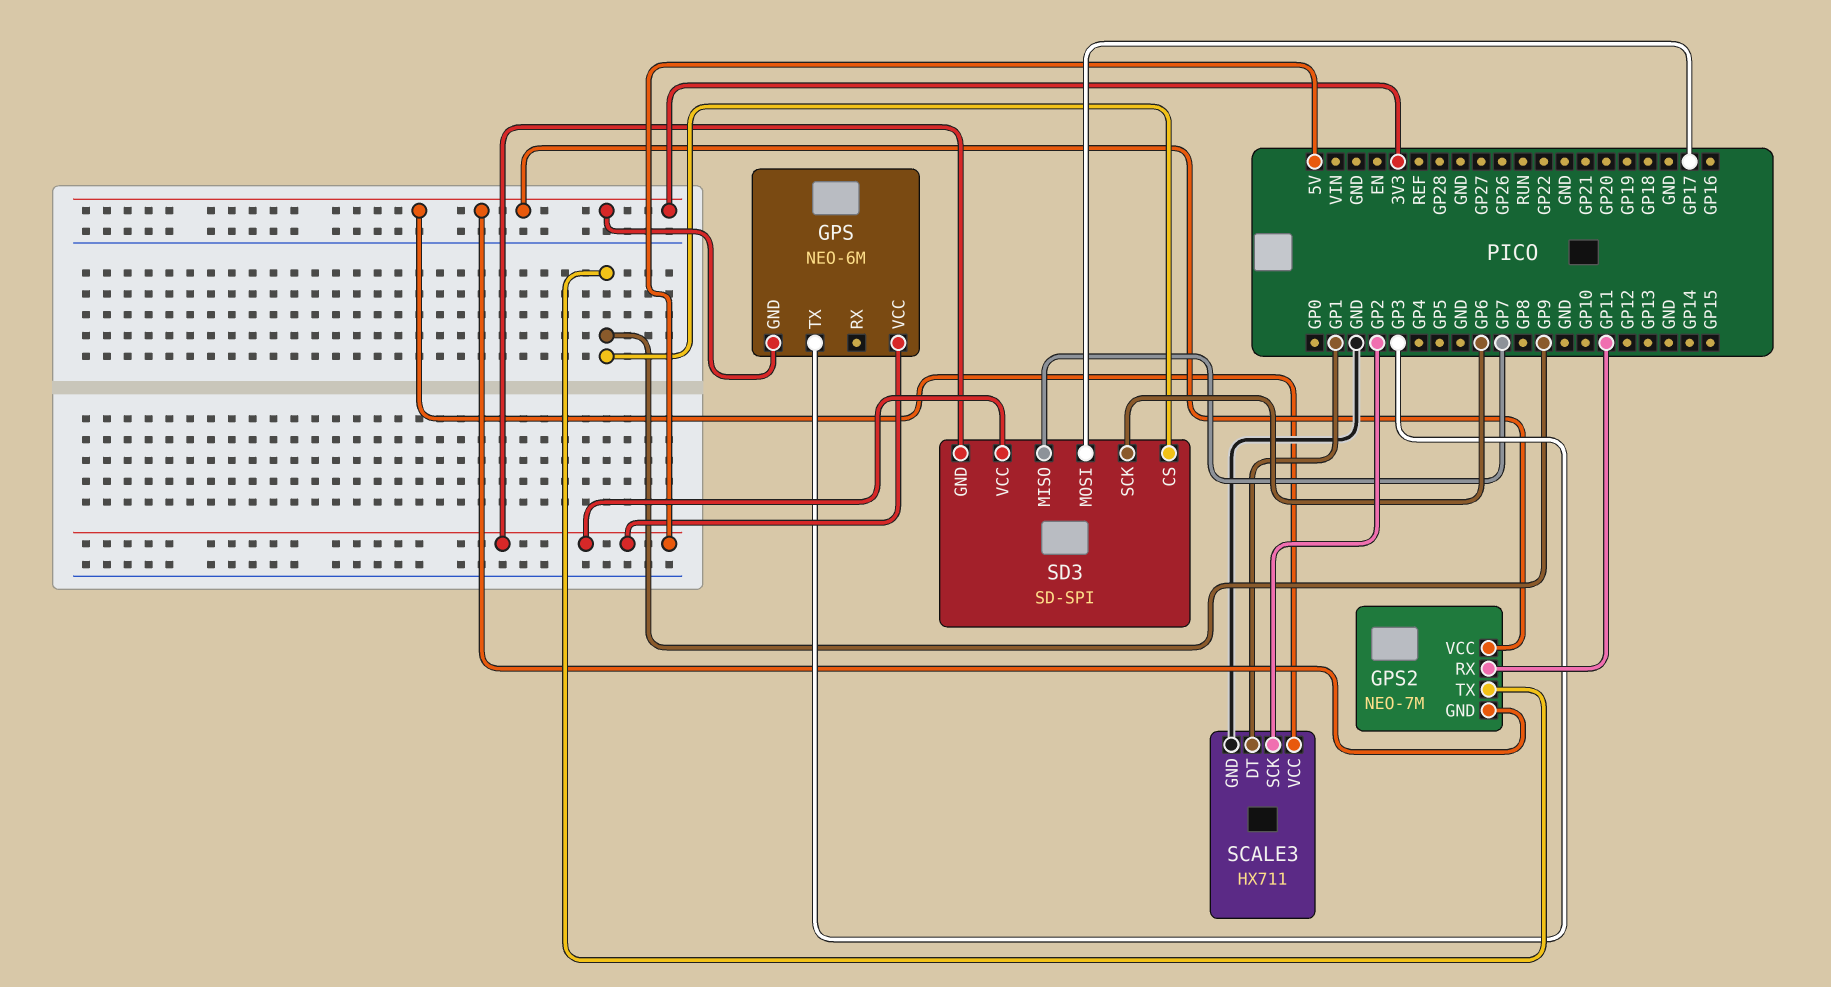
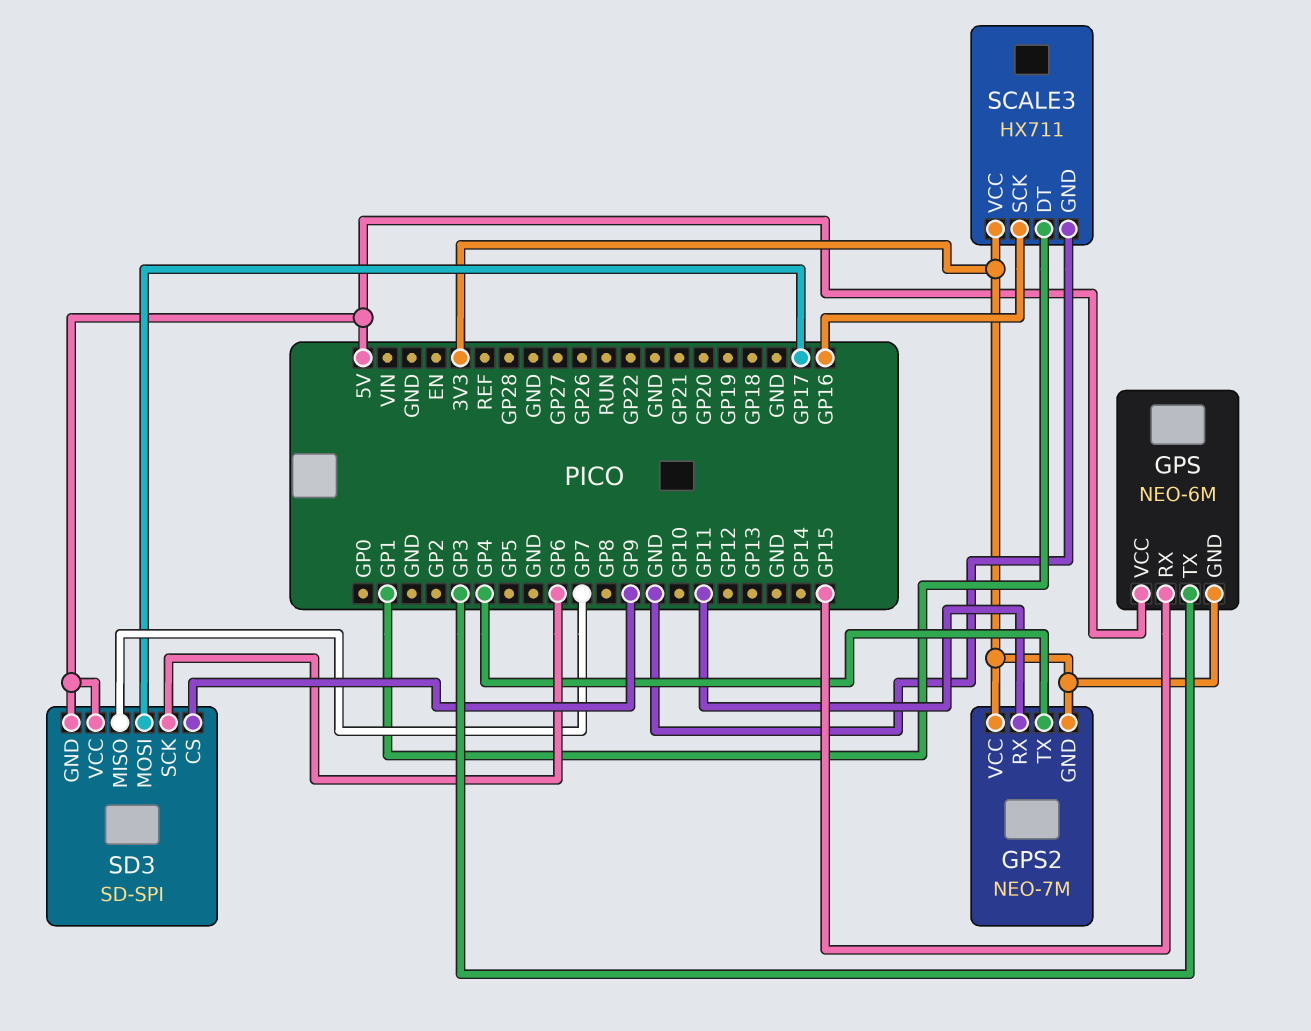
GPS pin RX: none -> GP15
GPS2 pin TX: GP9 -> GP4
SCALE3 pin SCK: GP2 -> GP16

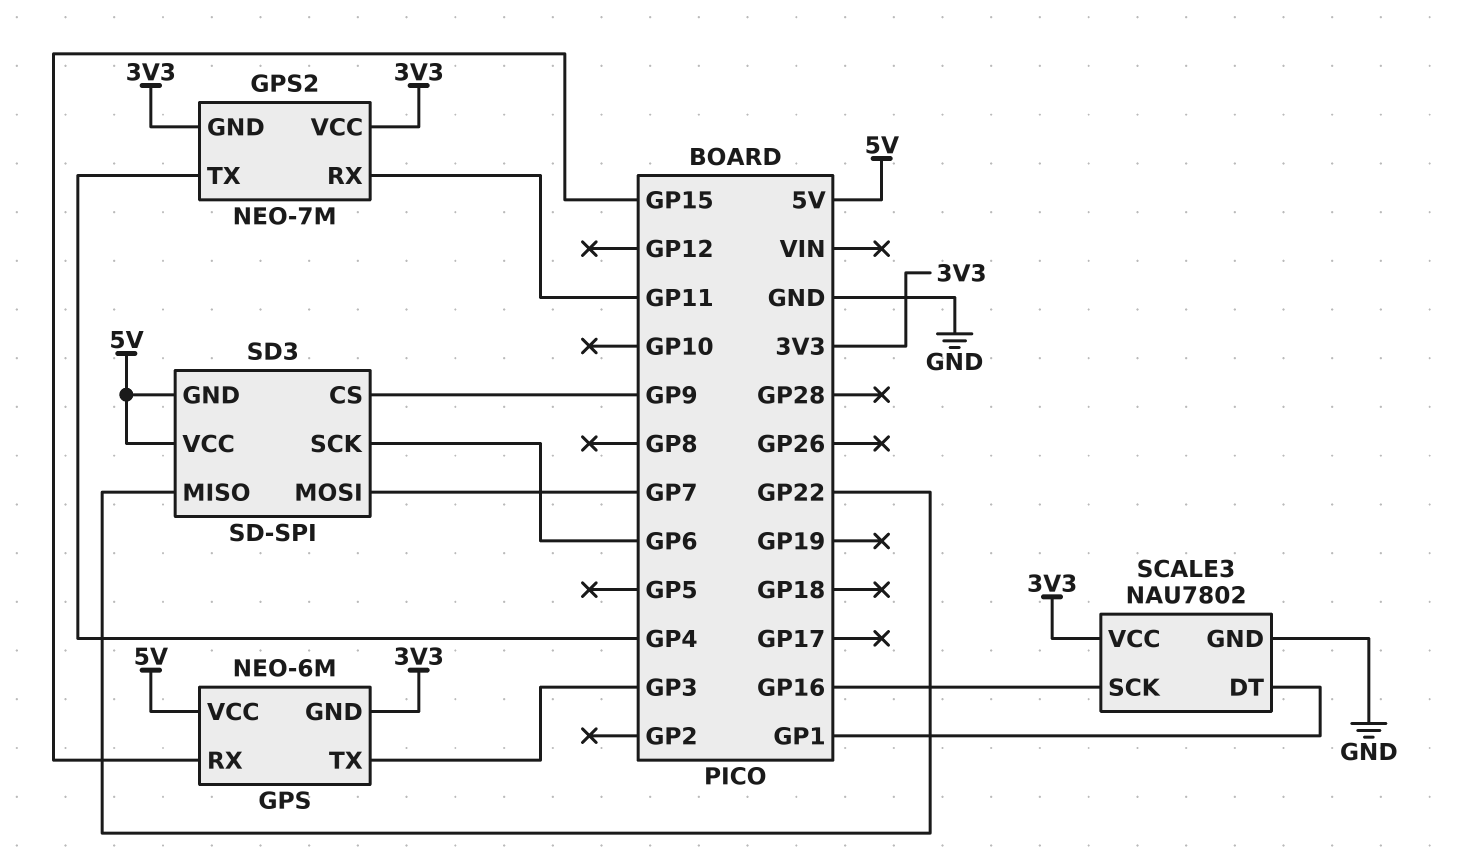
SCALE3: HX711 -> NAU7802
SD3 pin MISO: GP7 -> GP22
SD3 pin MOSI: GP17 -> GP7

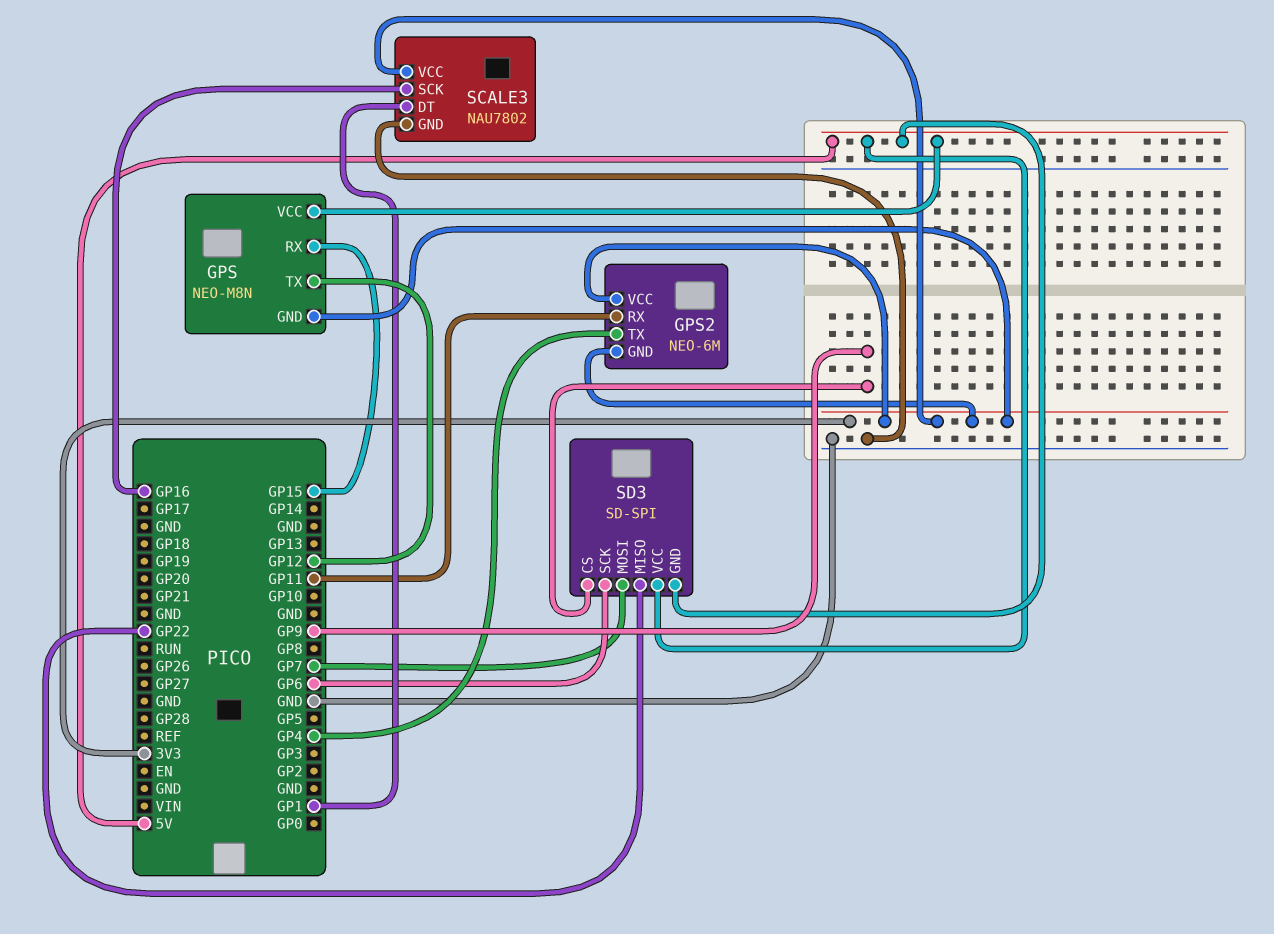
GPS: NEO-6M -> NEO-M8N
GPS pin TX: GP3 -> GP12
GPS2: NEO-7M -> NEO-6M

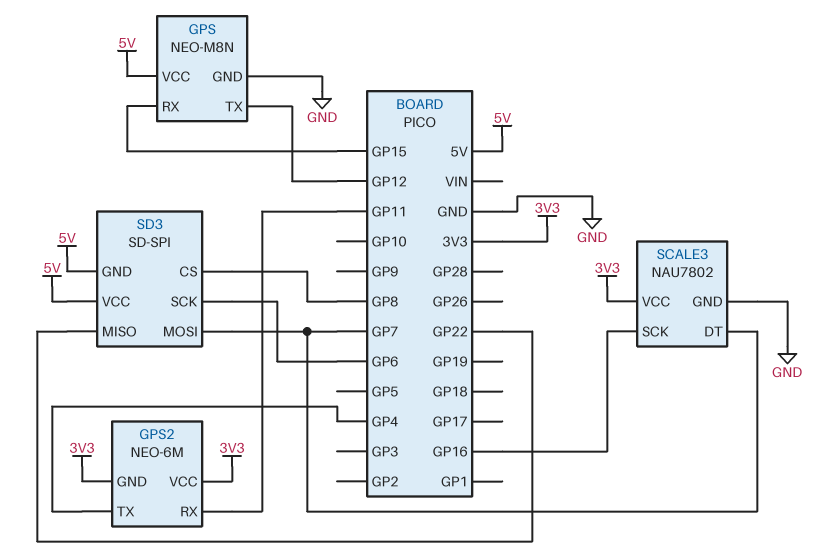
GPS pin GND: 3V3 -> GND
SCALE3 pin DT: GP1 -> GP7
SD3 pin CS: GP9 -> GP8

